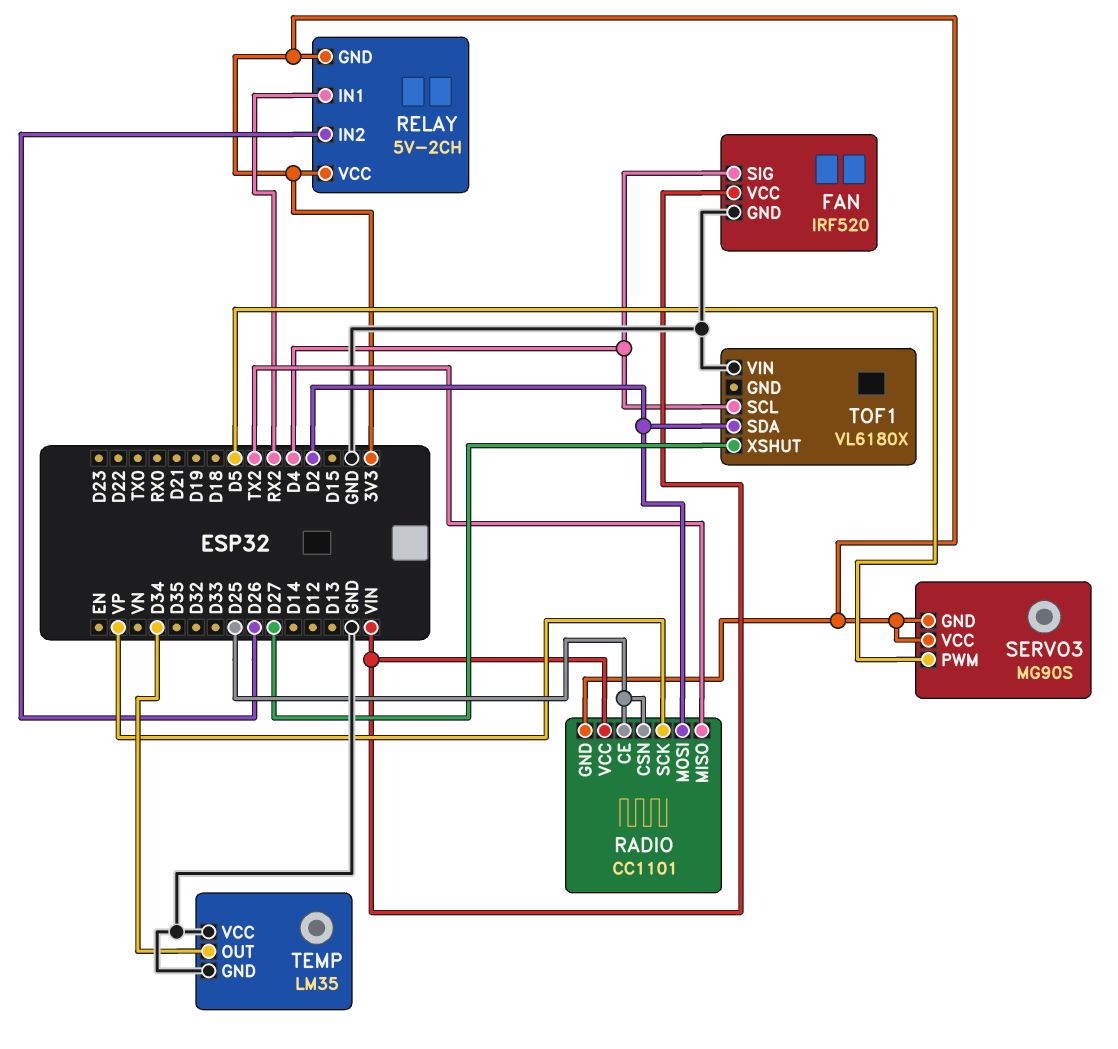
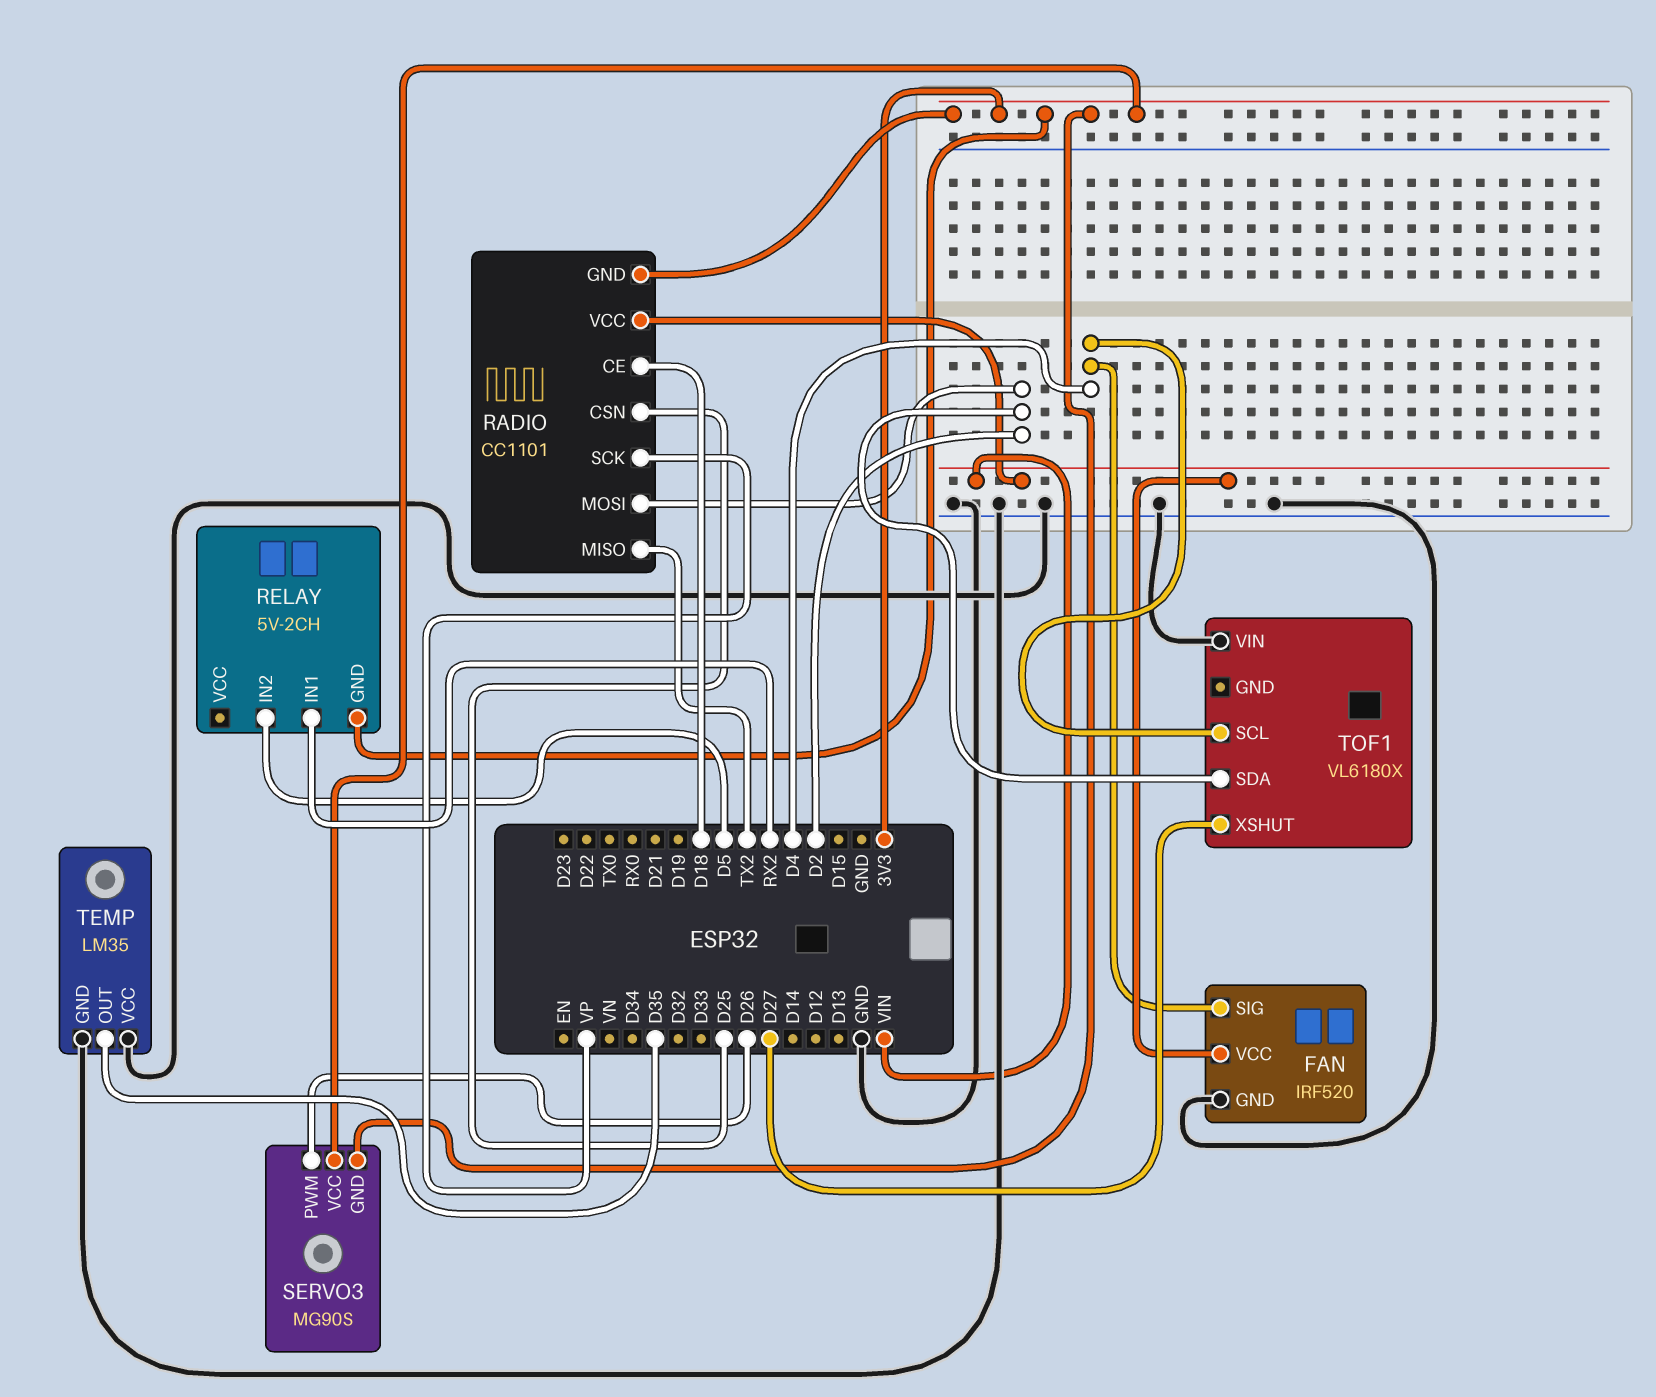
RADIO pin CE: D25 -> D18
RELAY pin IN2: D26 -> D5
RELAY pin VCC: 3V3 -> none
SERVO3 pin PWM: D5 -> D26
TEMP pin OUT: D34 -> D35

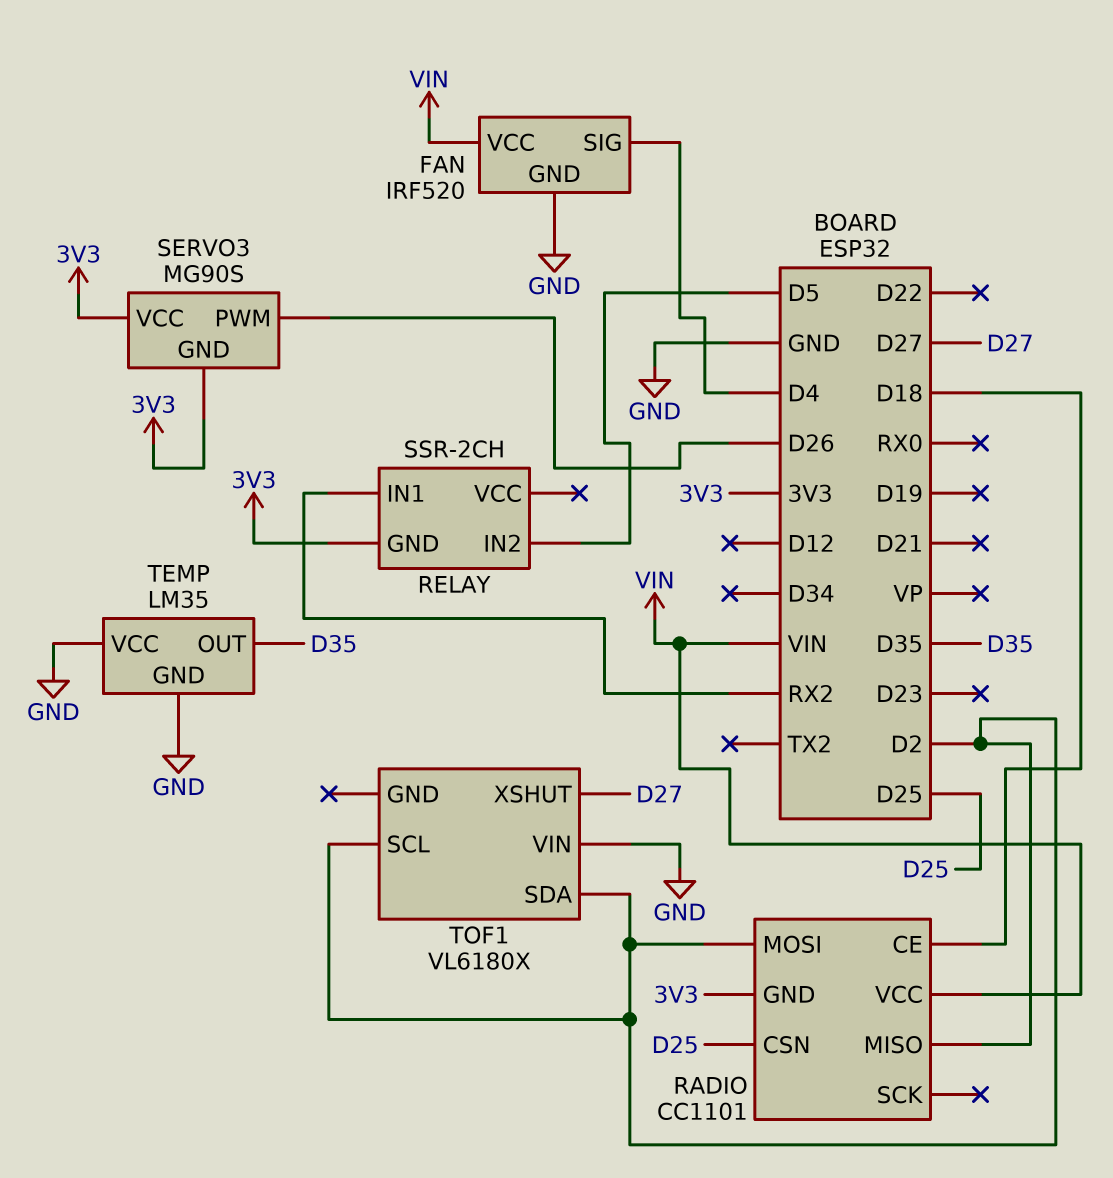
RADIO pin MISO: TX2 -> D2
RADIO pin SCK: VP -> none
RELAY: 5V-2CH -> SSR-2CH
TOF1 pin SCL: D4 -> D2

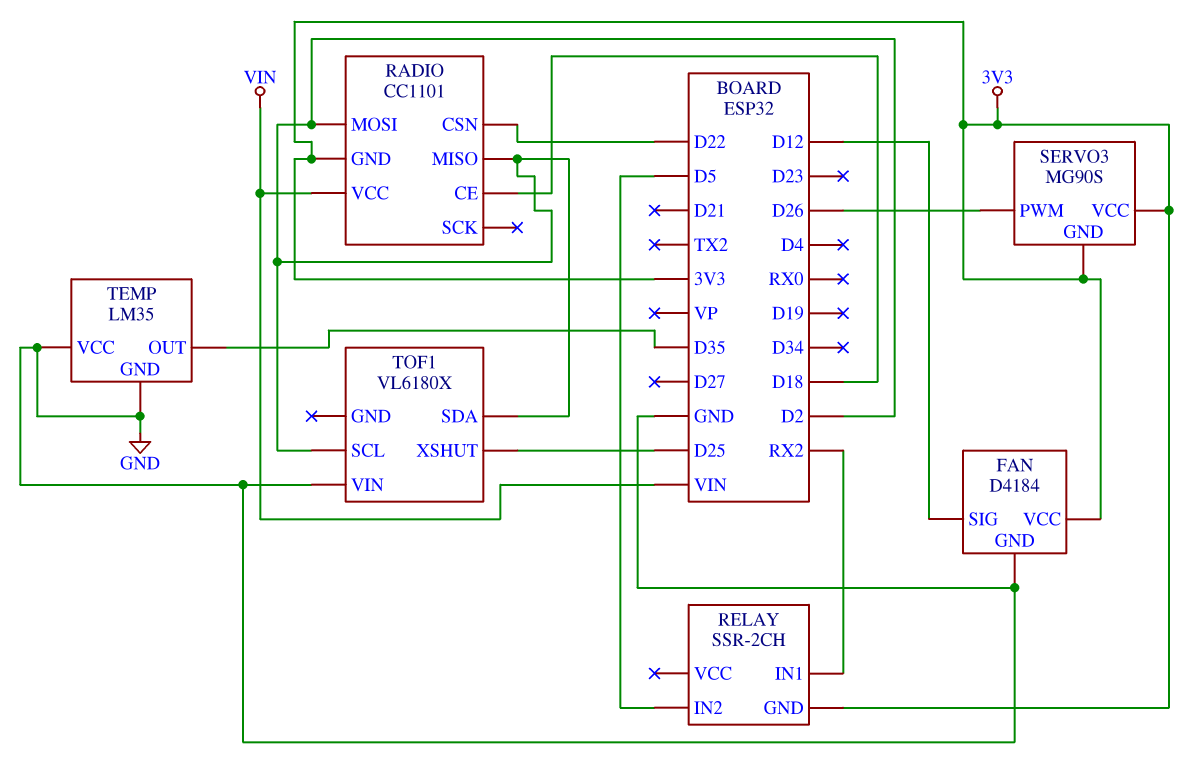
FAN: IRF520 -> D4184
FAN pin SIG: D4 -> D12
FAN pin VCC: VIN -> 3V3
RADIO pin CSN: D25 -> D22
TOF1 pin XSHUT: D27 -> D25

